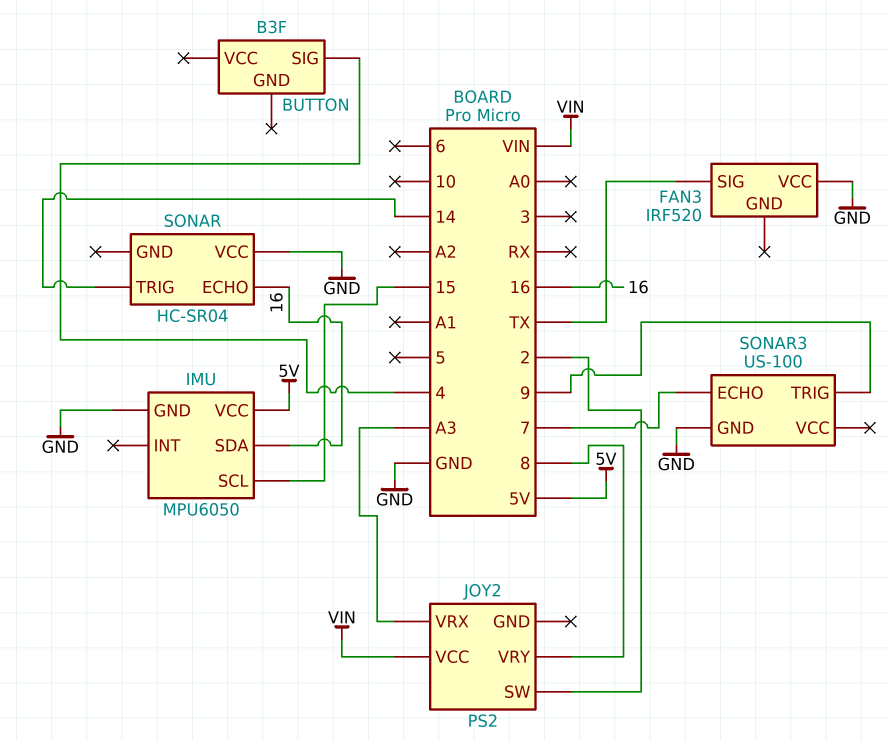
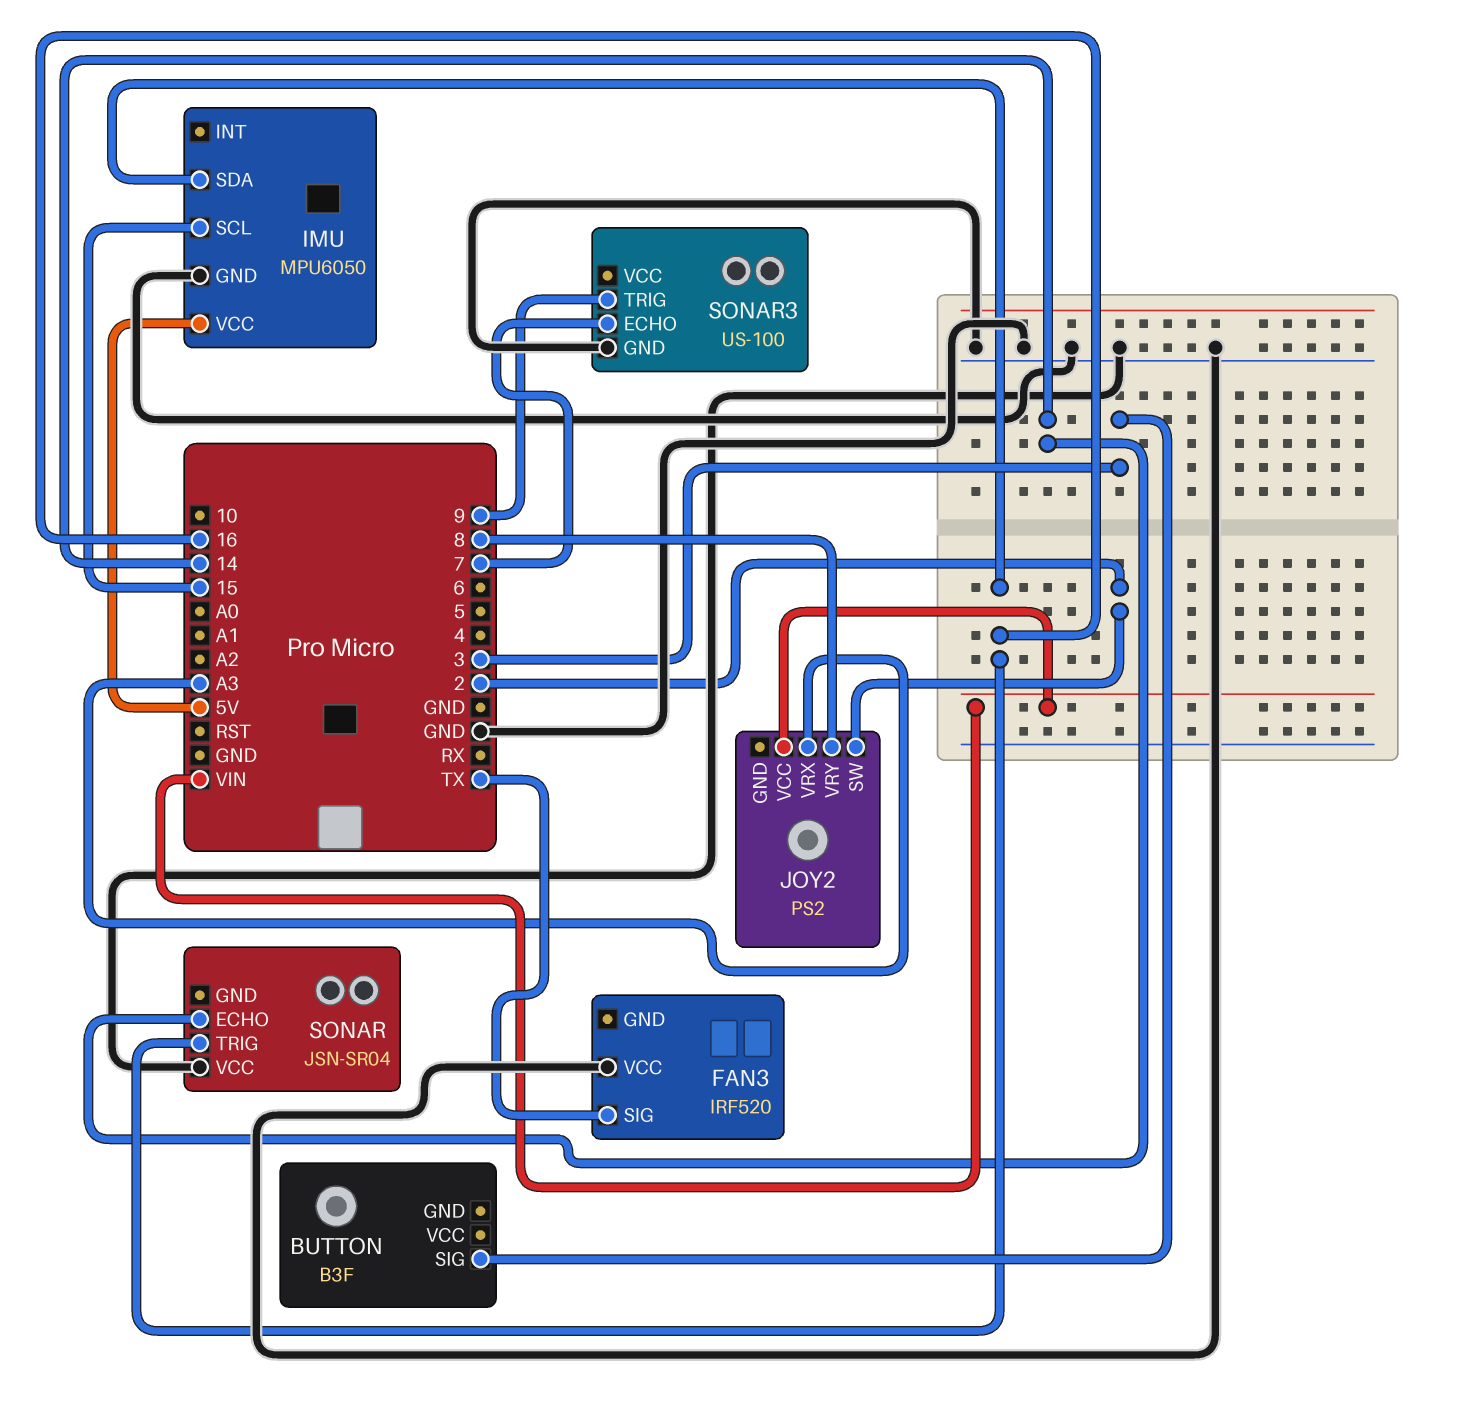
BUTTON pin SIG: 4 -> 3
SONAR: HC-SR04 -> JSN-SR04
SONAR pin ECHO: 16 -> 14
SONAR pin TRIG: 14 -> 16

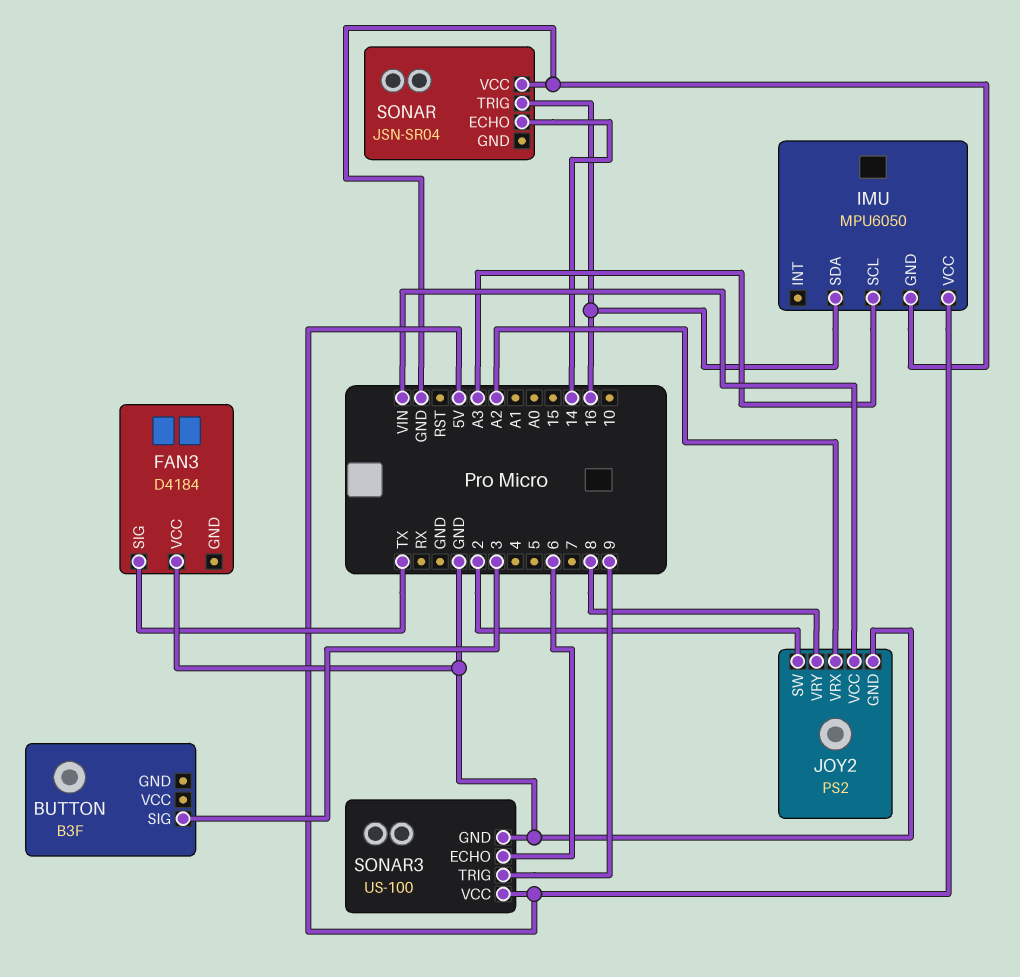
FAN3: IRF520 -> D4184
IMU pin SCL: 15 -> A3
JOY2 pin GND: none -> GND
JOY2 pin VRX: A3 -> A2
SONAR3 pin ECHO: 7 -> 6
SONAR3 pin VCC: none -> 5V

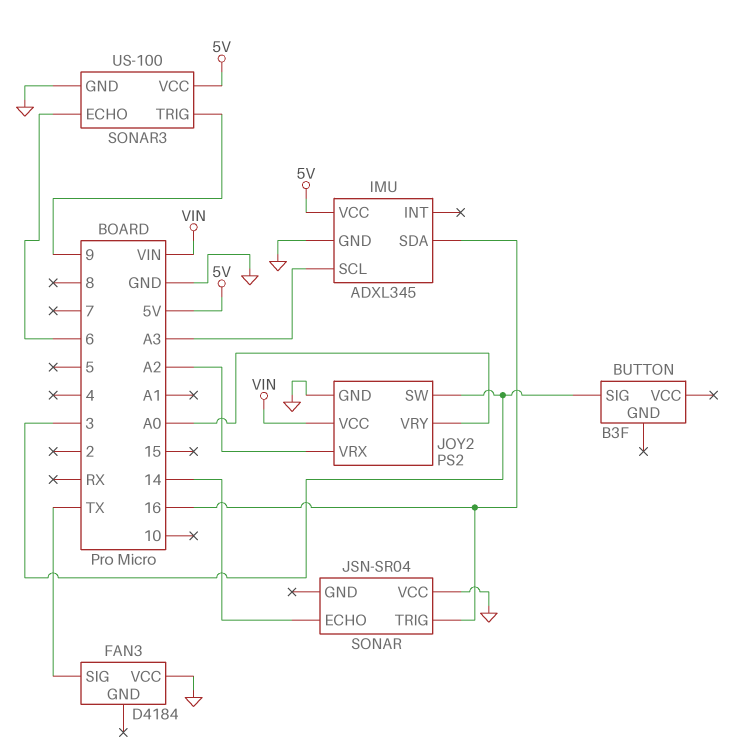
IMU: MPU6050 -> ADXL345
JOY2 pin SW: 2 -> 3
JOY2 pin VRY: 8 -> A0

